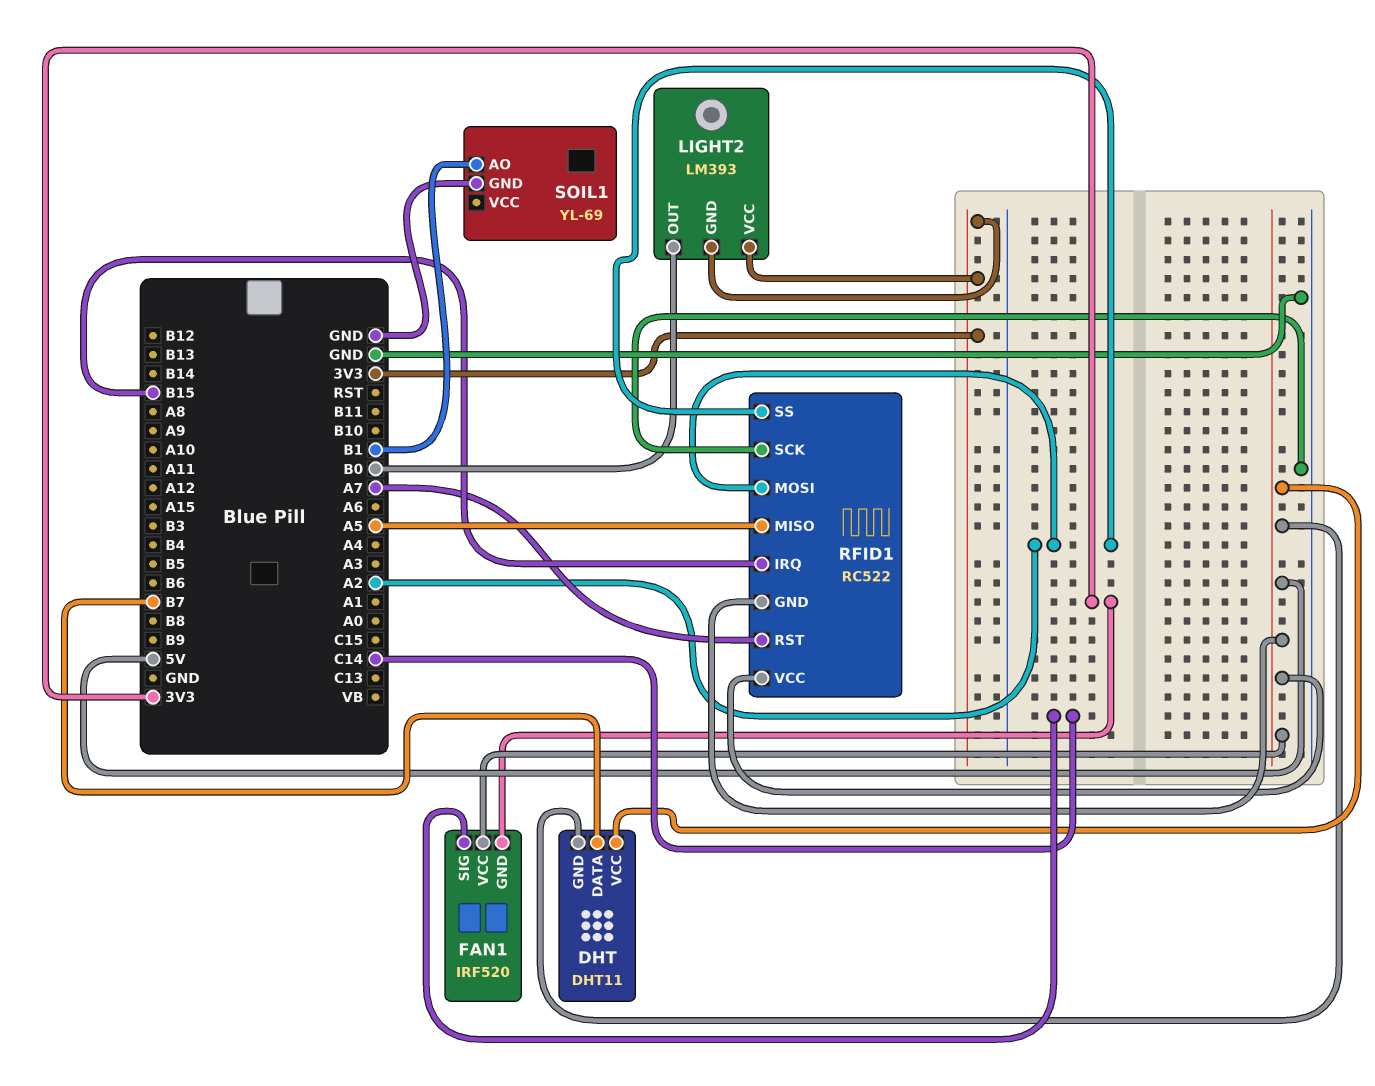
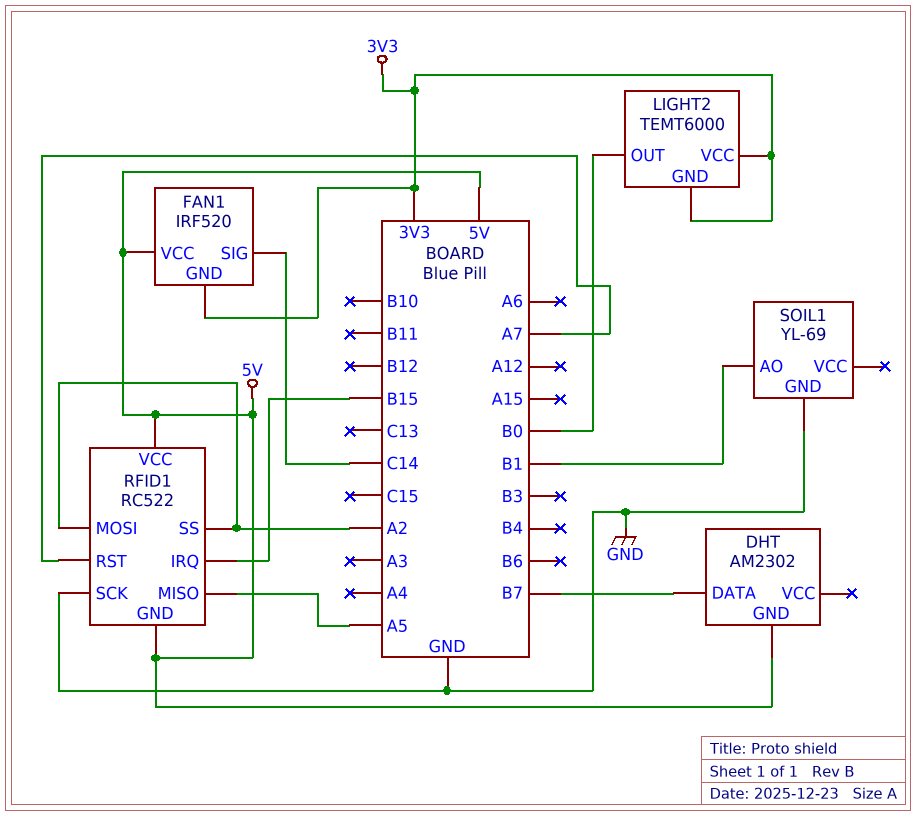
DHT: DHT11 -> AM2302
DHT pin VCC: 5V -> none
LIGHT2: LM393 -> TEMT6000

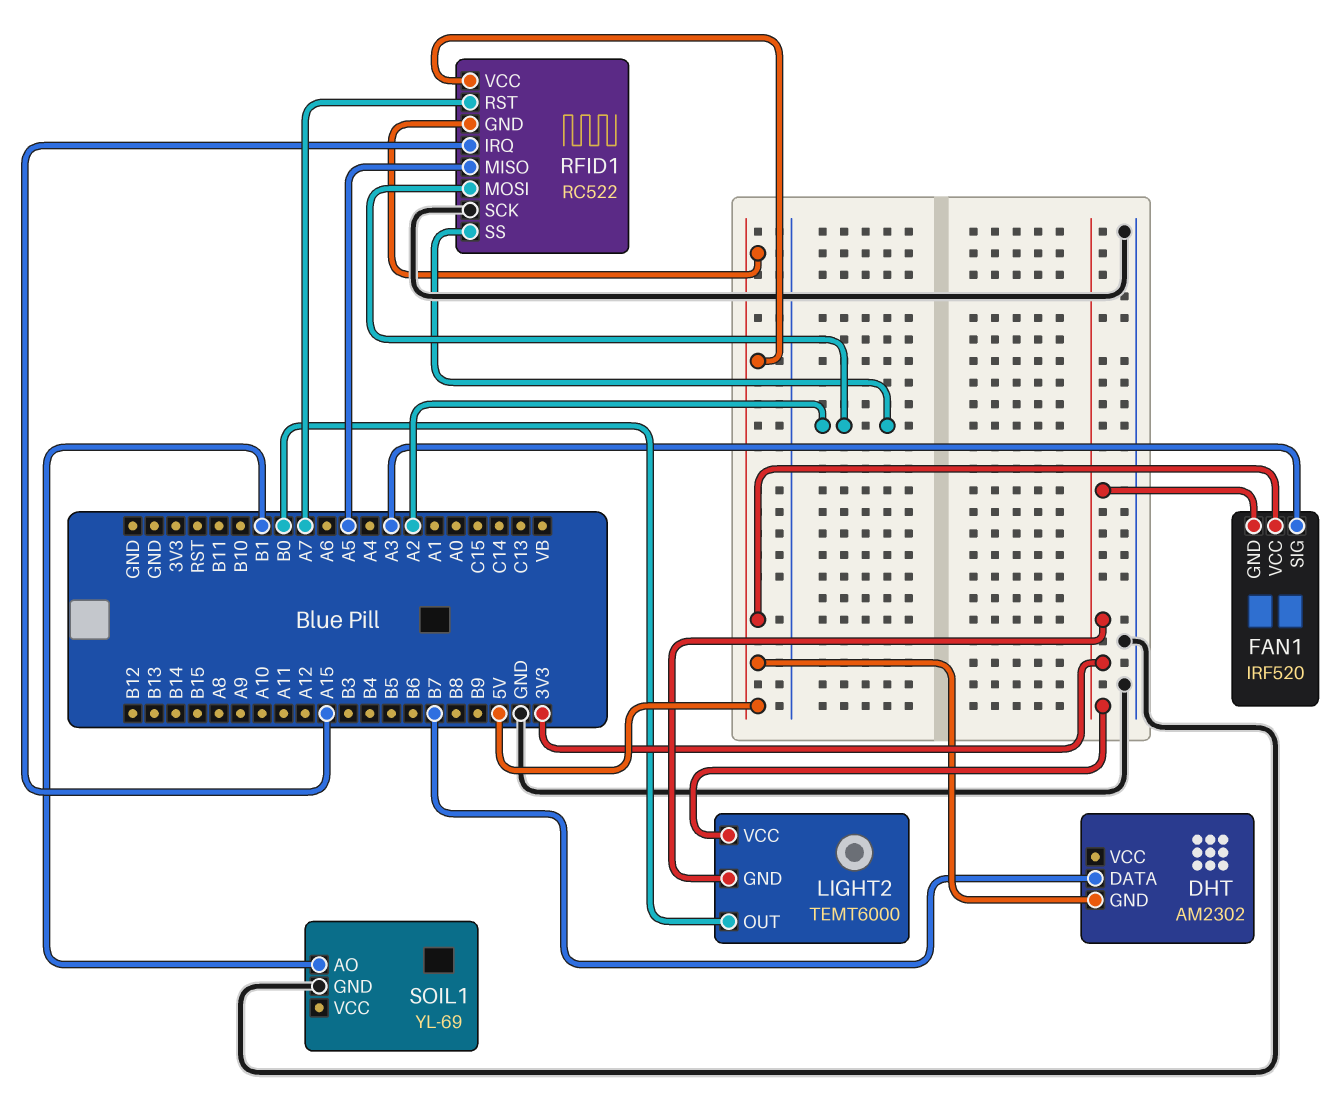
FAN1 pin SIG: C14 -> A3
RFID1 pin IRQ: B15 -> A15

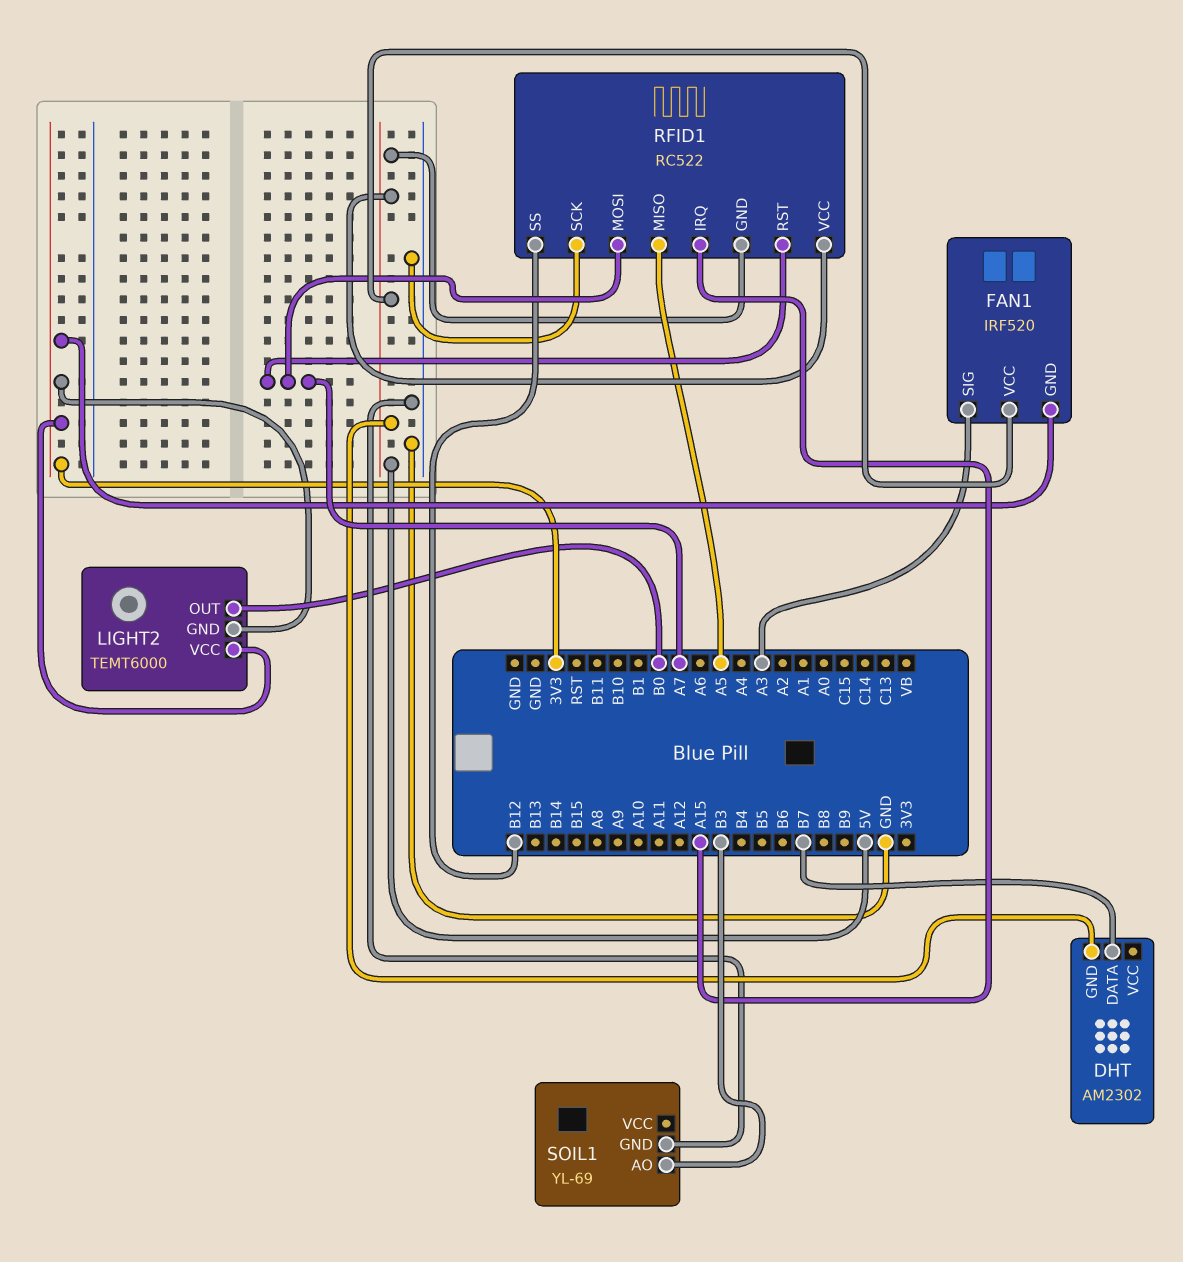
RFID1 pin MOSI: A2 -> A7
RFID1 pin SS: A2 -> B12
SOIL1 pin AO: B1 -> B3

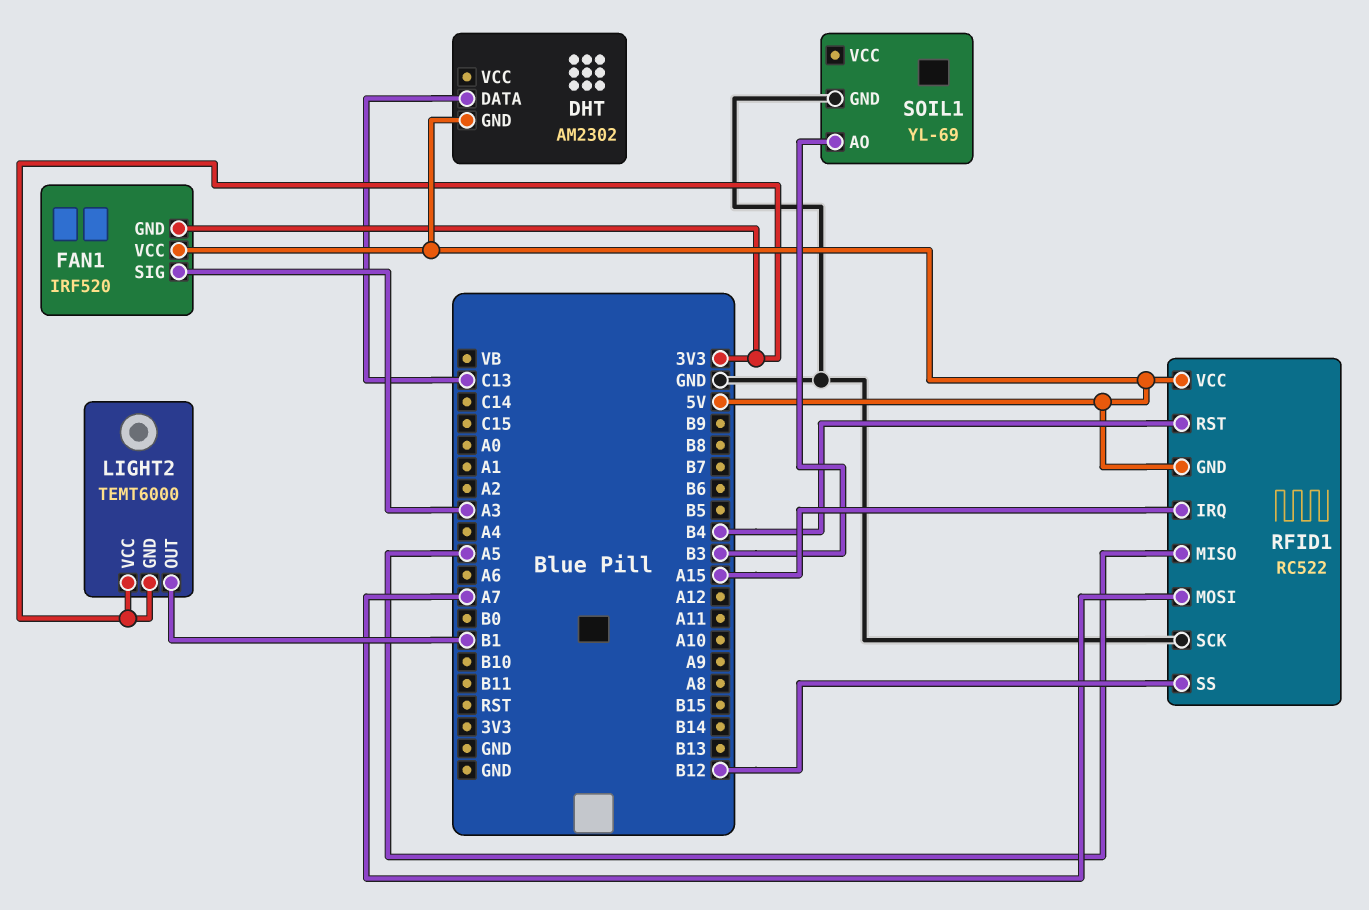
DHT pin DATA: B7 -> C13
LIGHT2 pin OUT: B0 -> B1
RFID1 pin RST: A7 -> B4

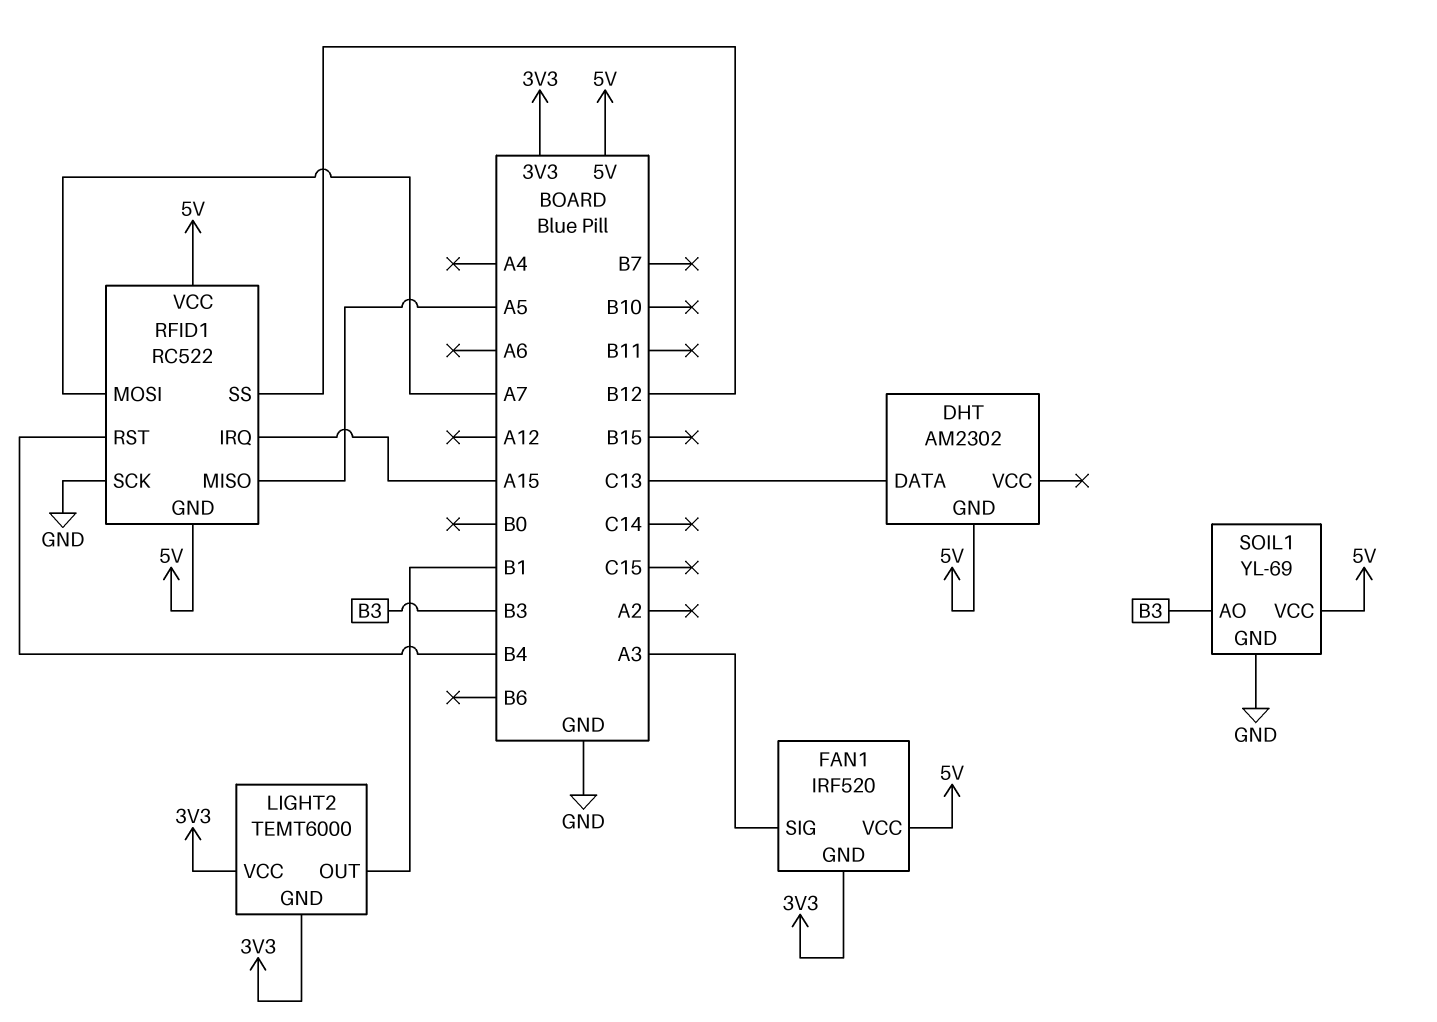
SOIL1 pin VCC: none -> 5V

